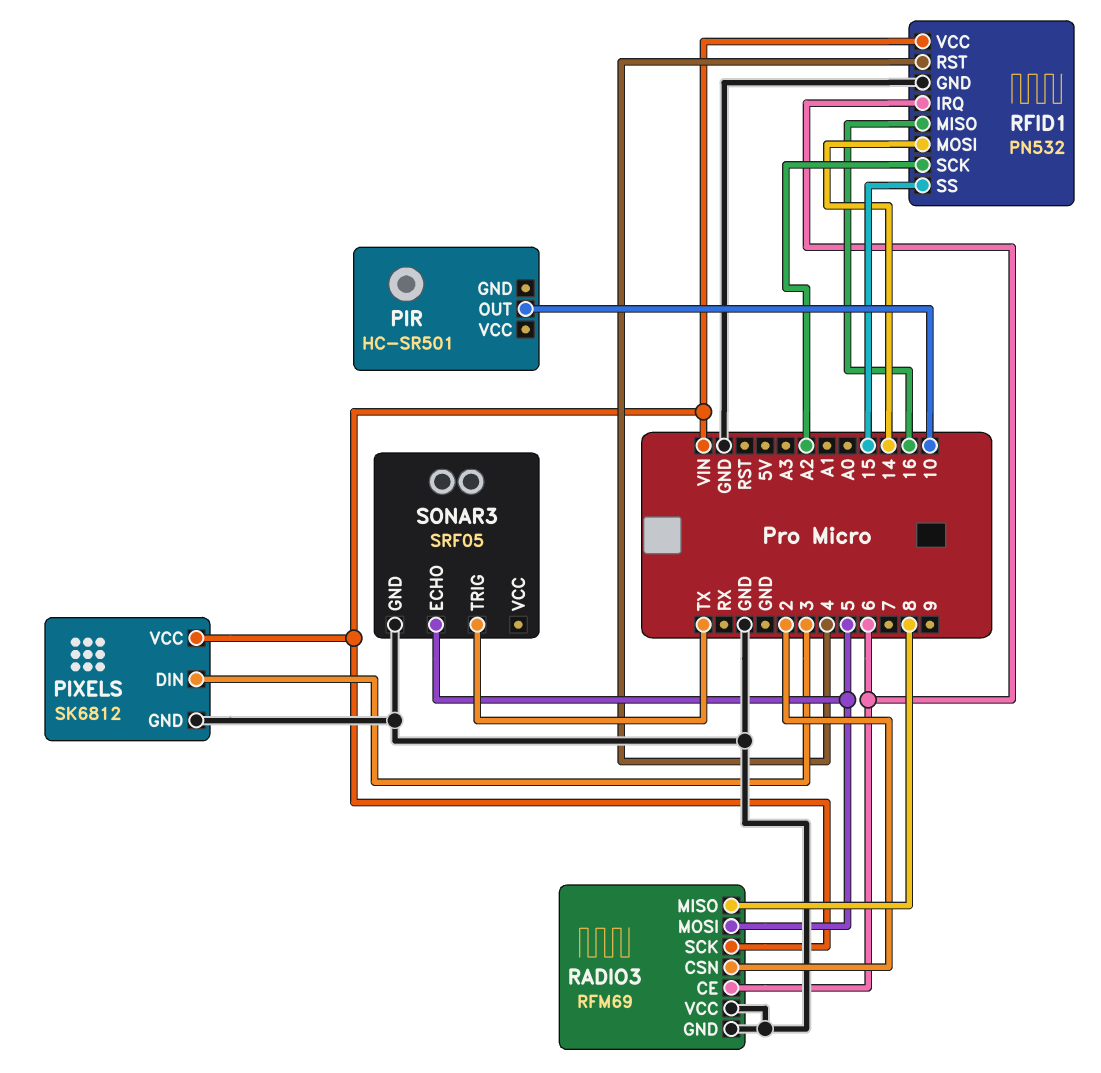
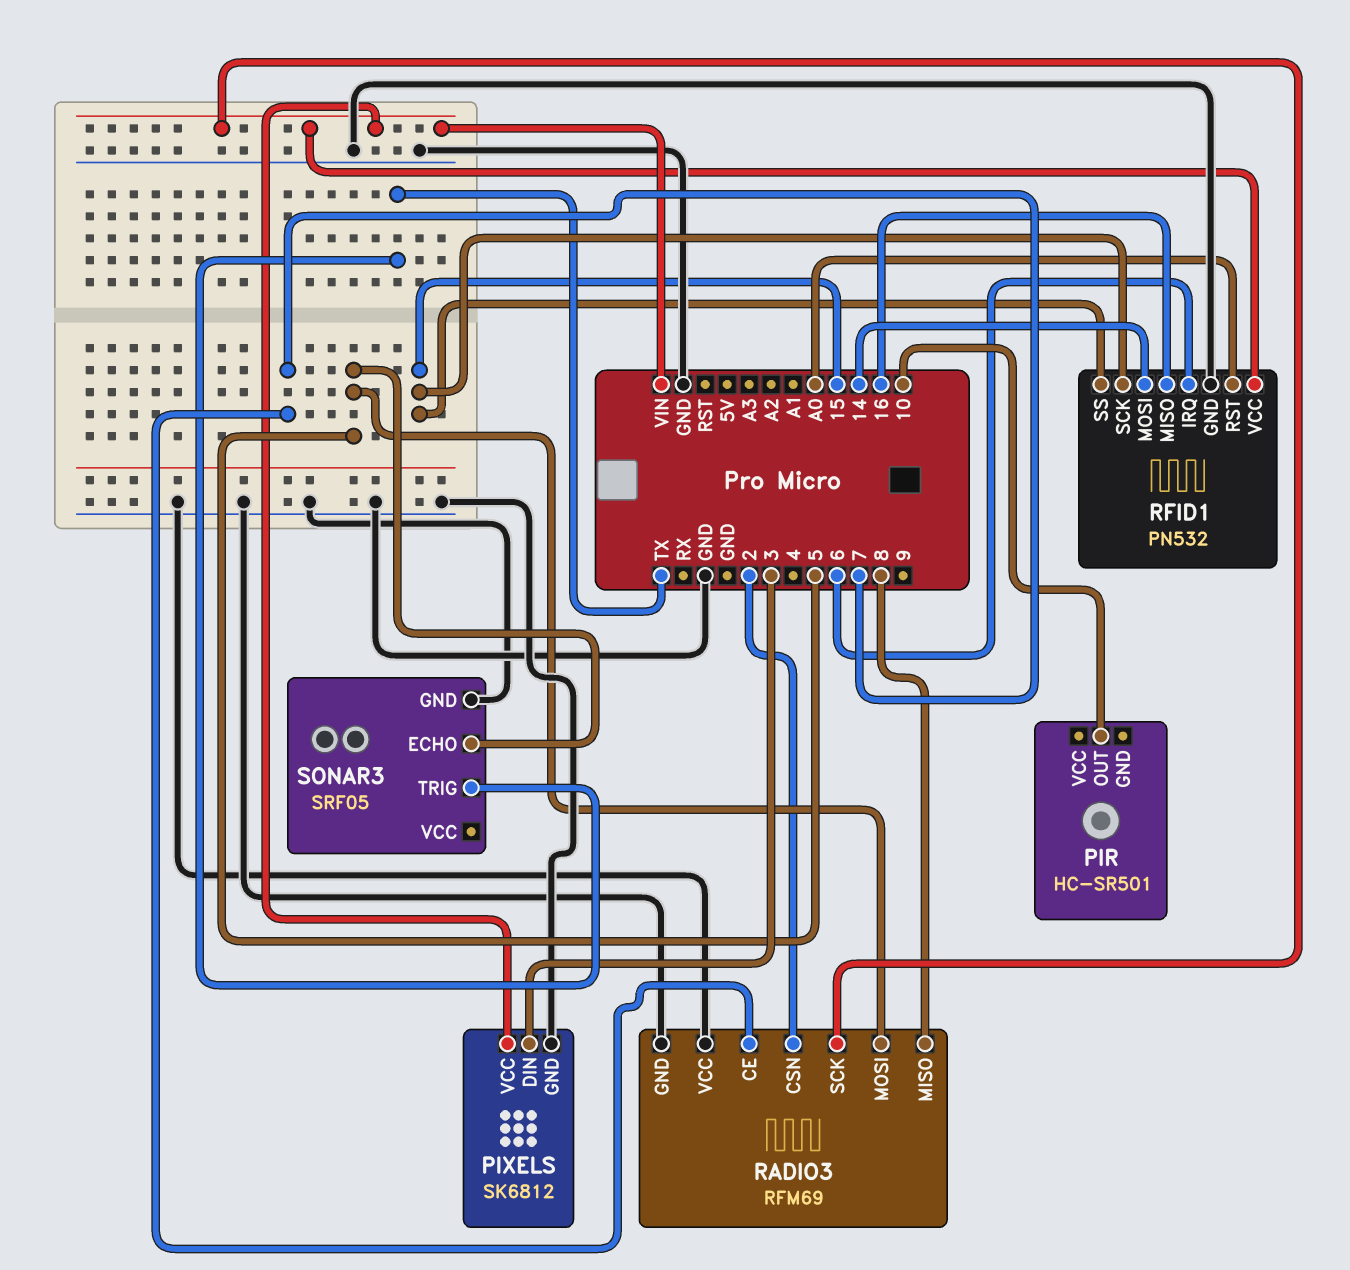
RADIO3 pin CE: 6 -> 7
RFID1 pin RST: 4 -> A0
RFID1 pin SCK: A2 -> 15

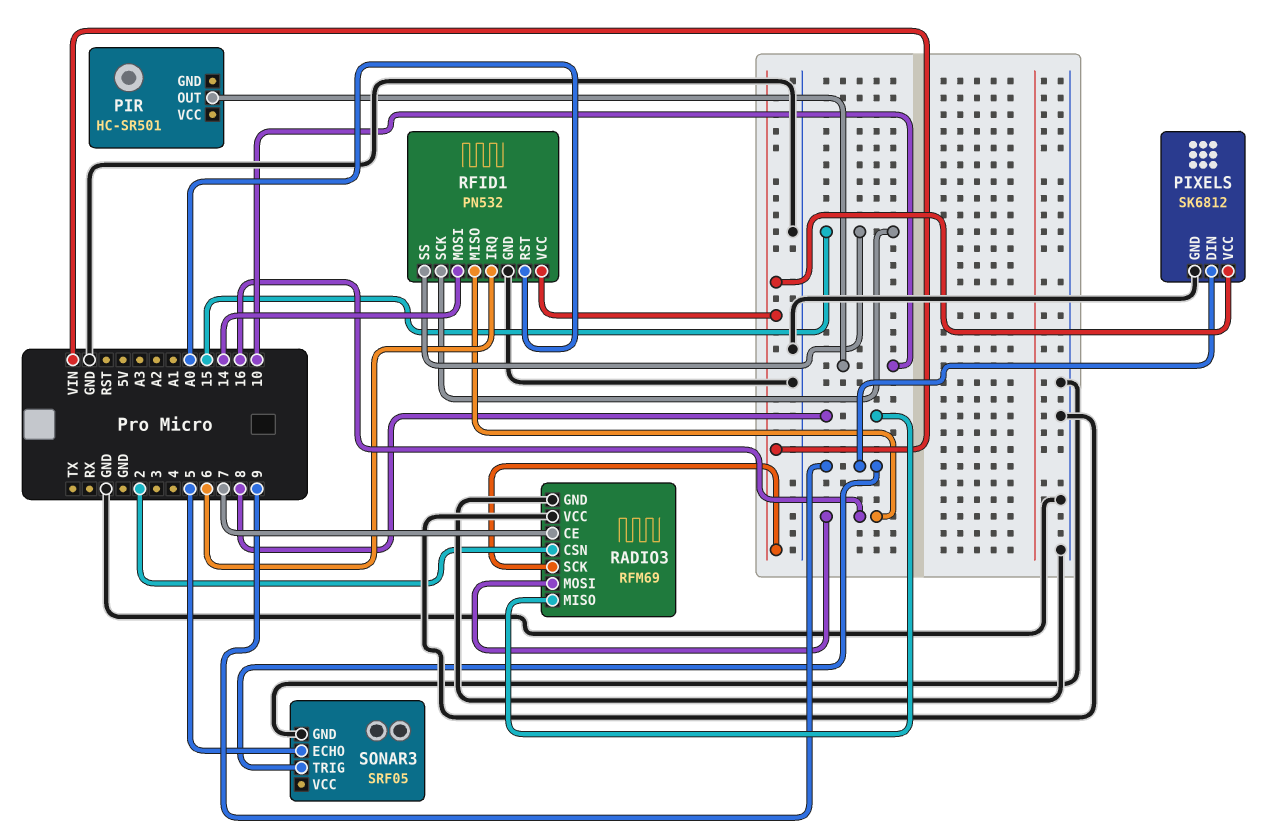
PIXELS pin DIN: 3 -> 9
RADIO3 pin MOSI: 5 -> 16
SONAR3 pin TRIG: TX -> 9

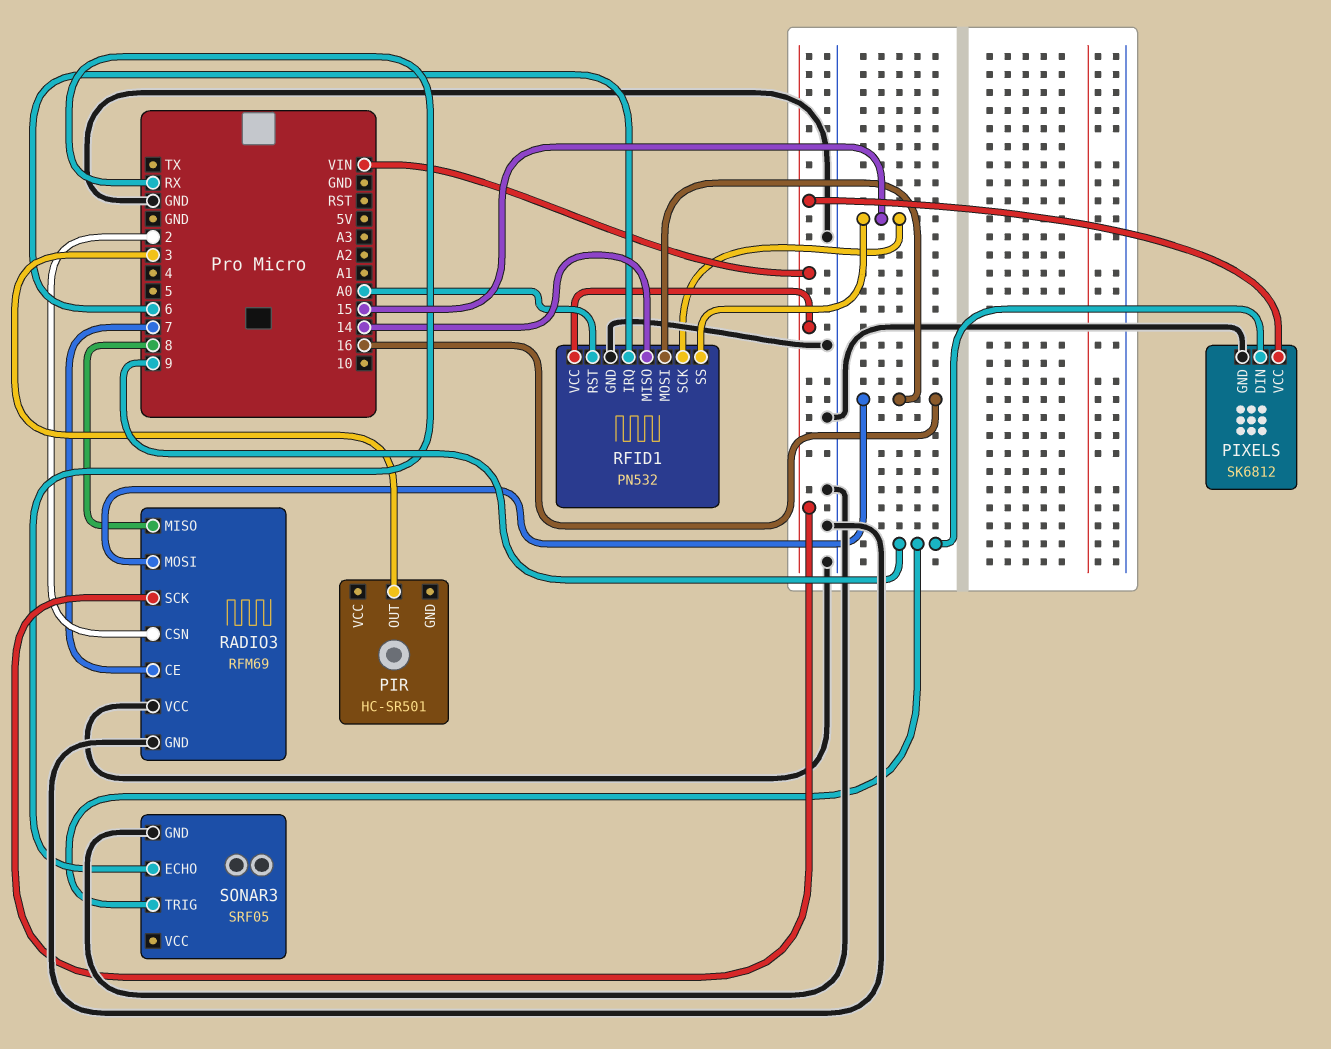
PIR pin OUT: 10 -> 3
RFID1 pin MISO: 16 -> 14
RFID1 pin MOSI: 14 -> 16
SONAR3 pin ECHO: 5 -> RX

